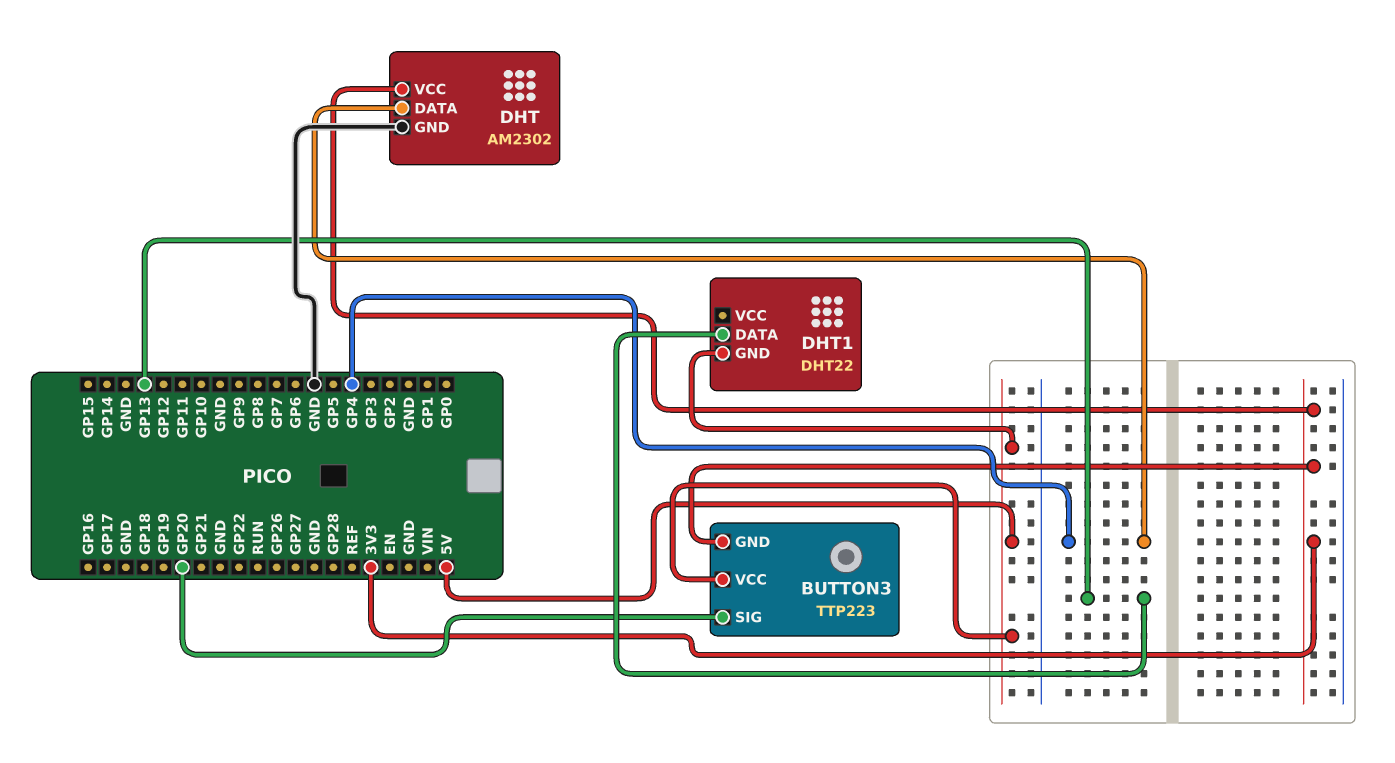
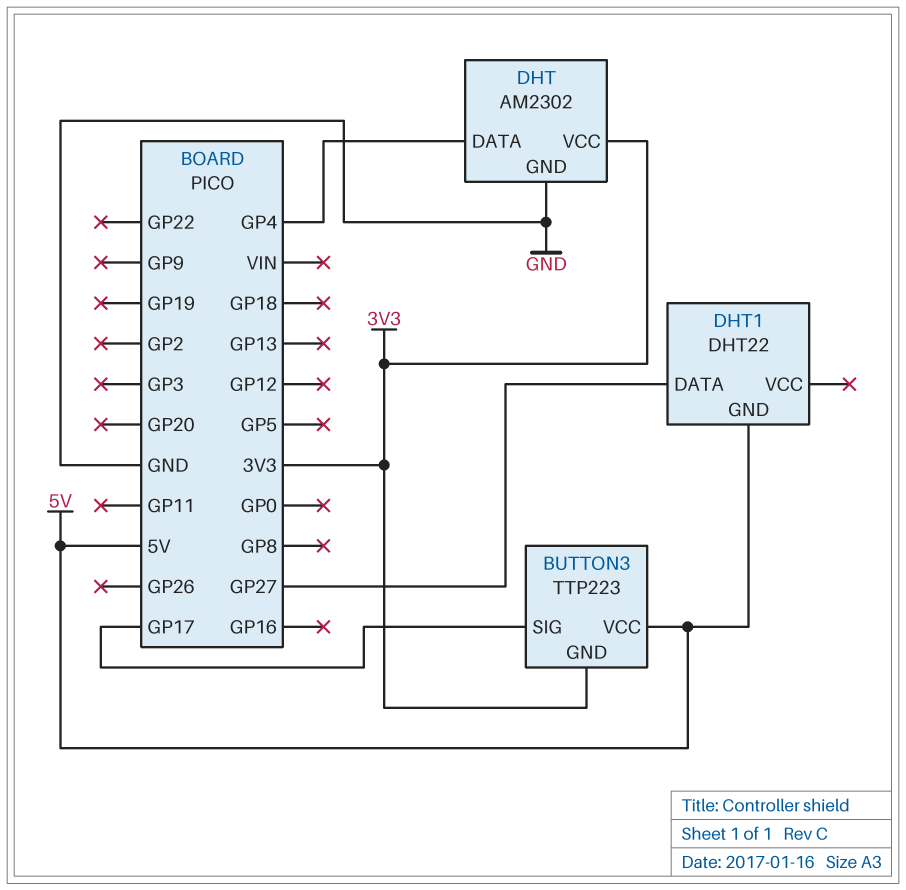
BUTTON3 pin SIG: GP20 -> GP17
DHT1 pin DATA: GP13 -> GP27

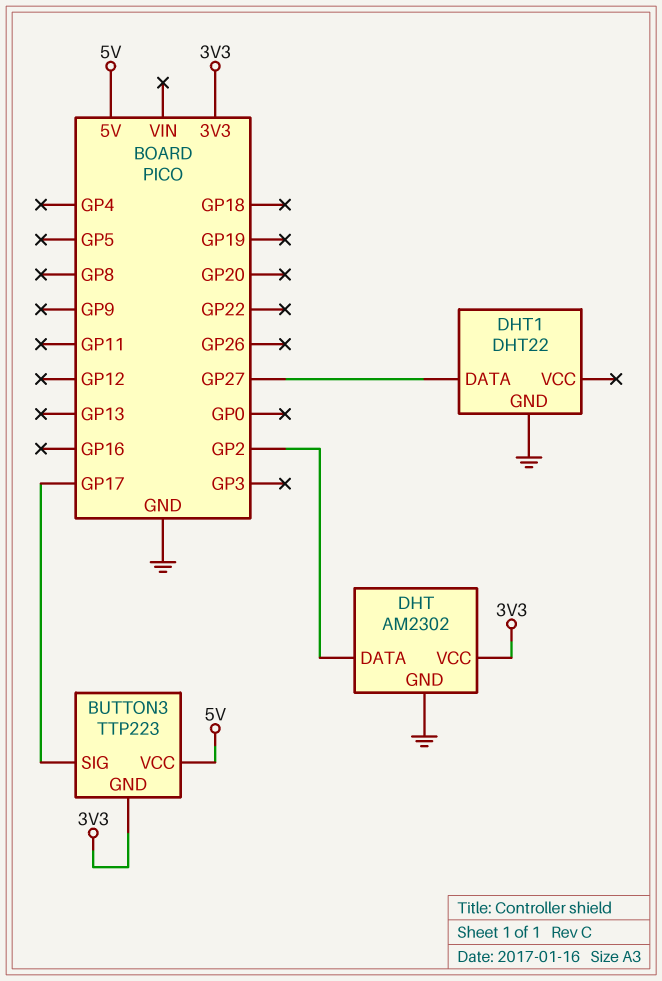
DHT pin DATA: GP4 -> GP2
DHT1 pin GND: 5V -> GND

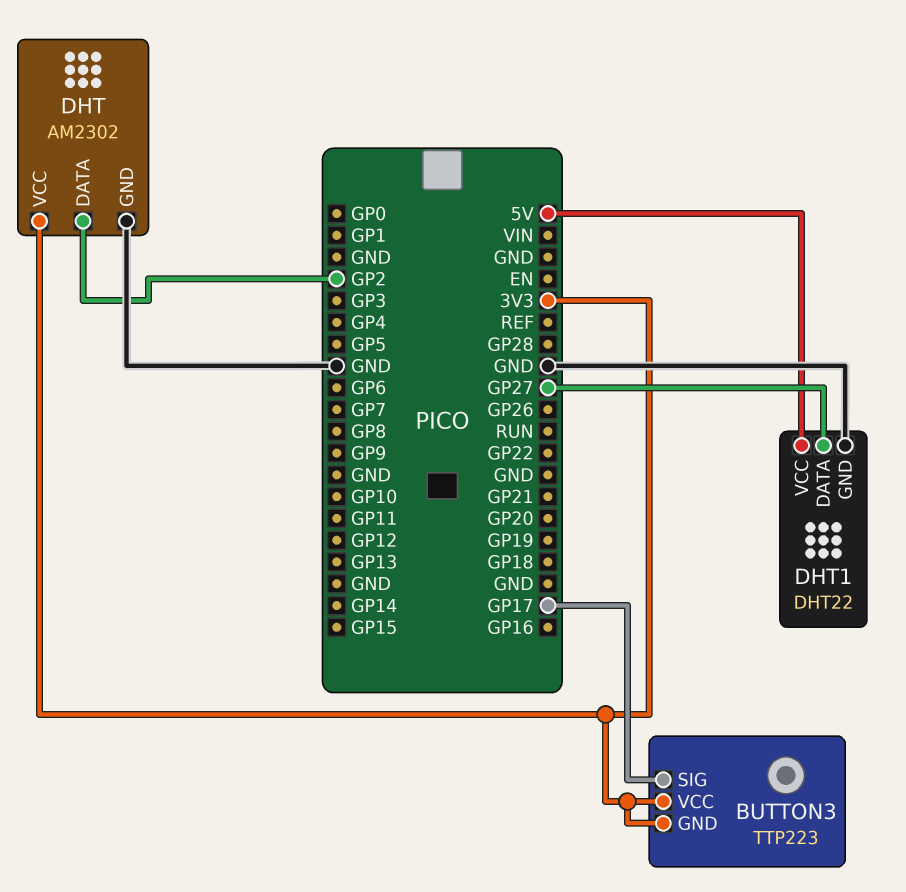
BUTTON3 pin VCC: 5V -> 3V3
DHT1 pin VCC: none -> 5V

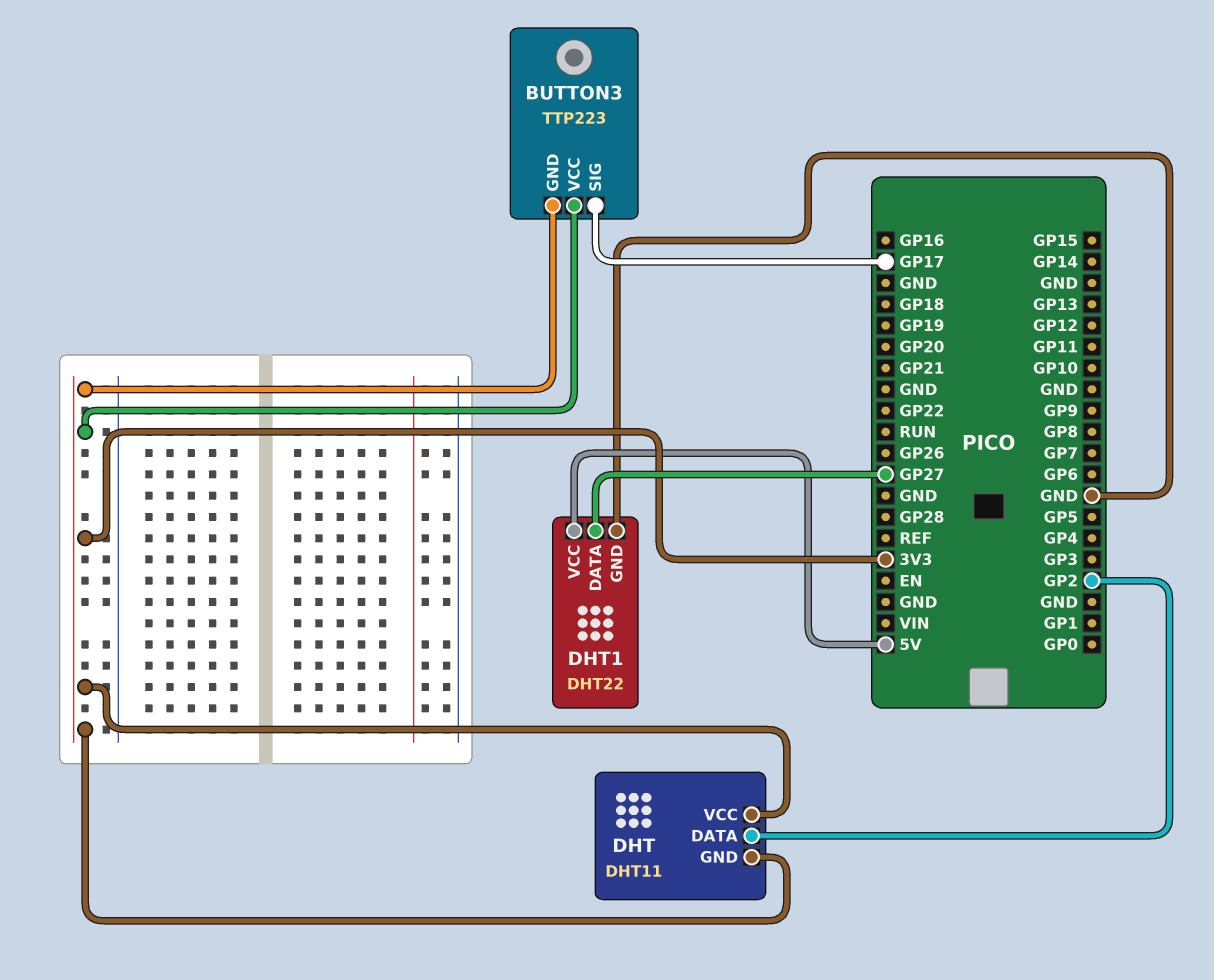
DHT: AM2302 -> DHT11
DHT pin GND: GND -> 3V3

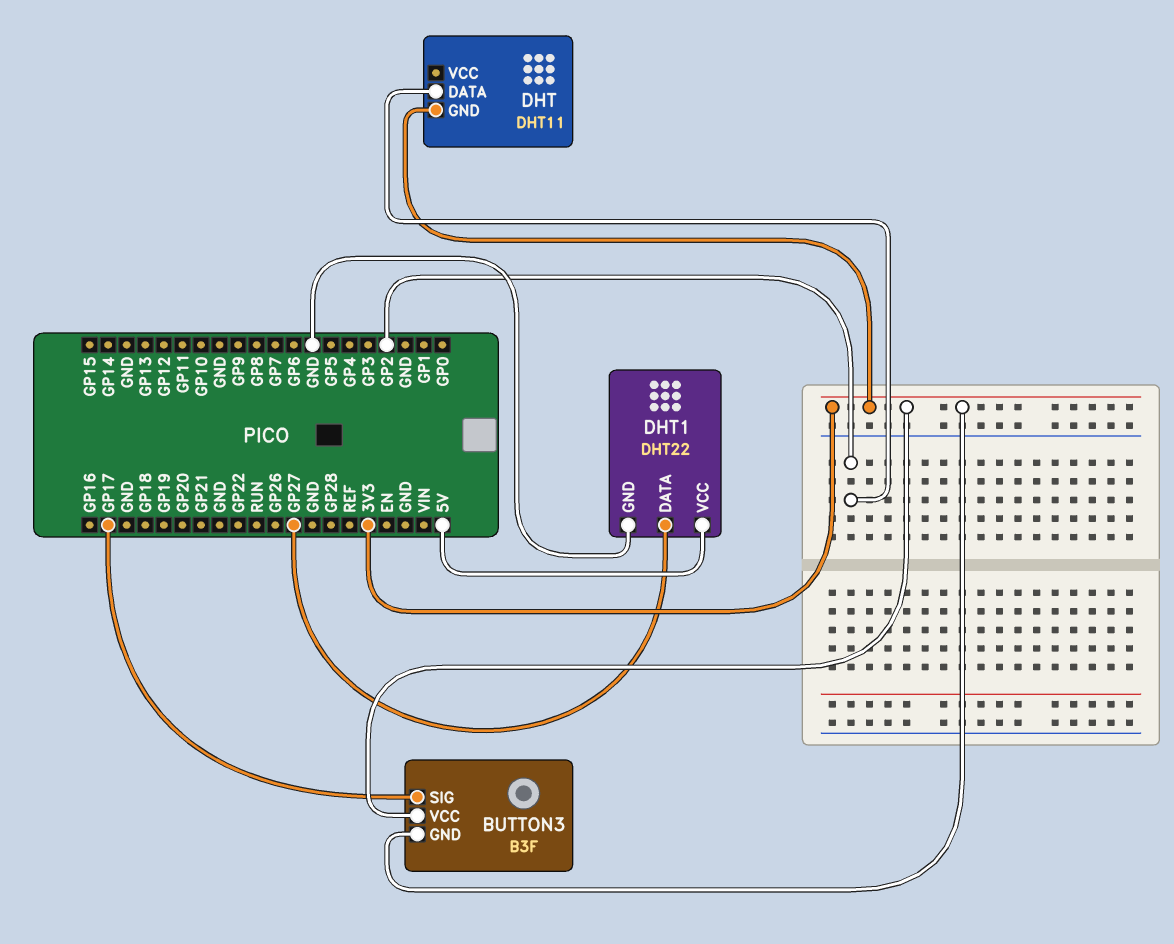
BUTTON3: TTP223 -> B3F
DHT pin VCC: 3V3 -> none

